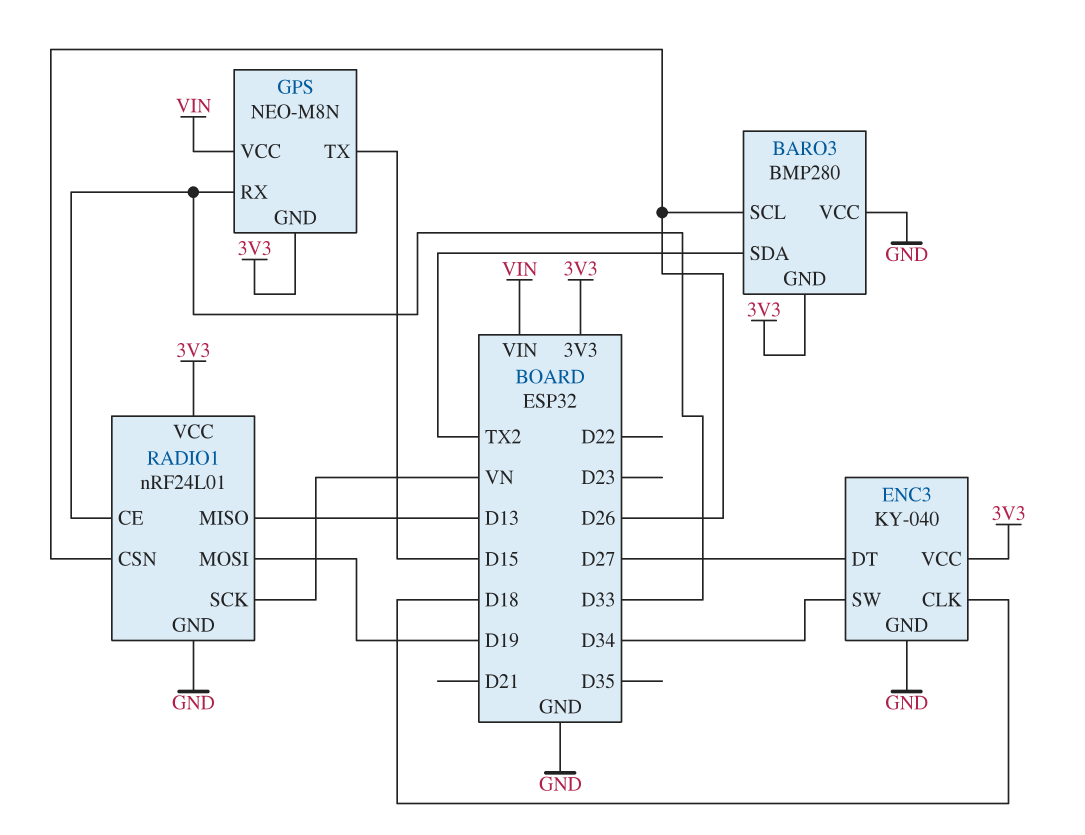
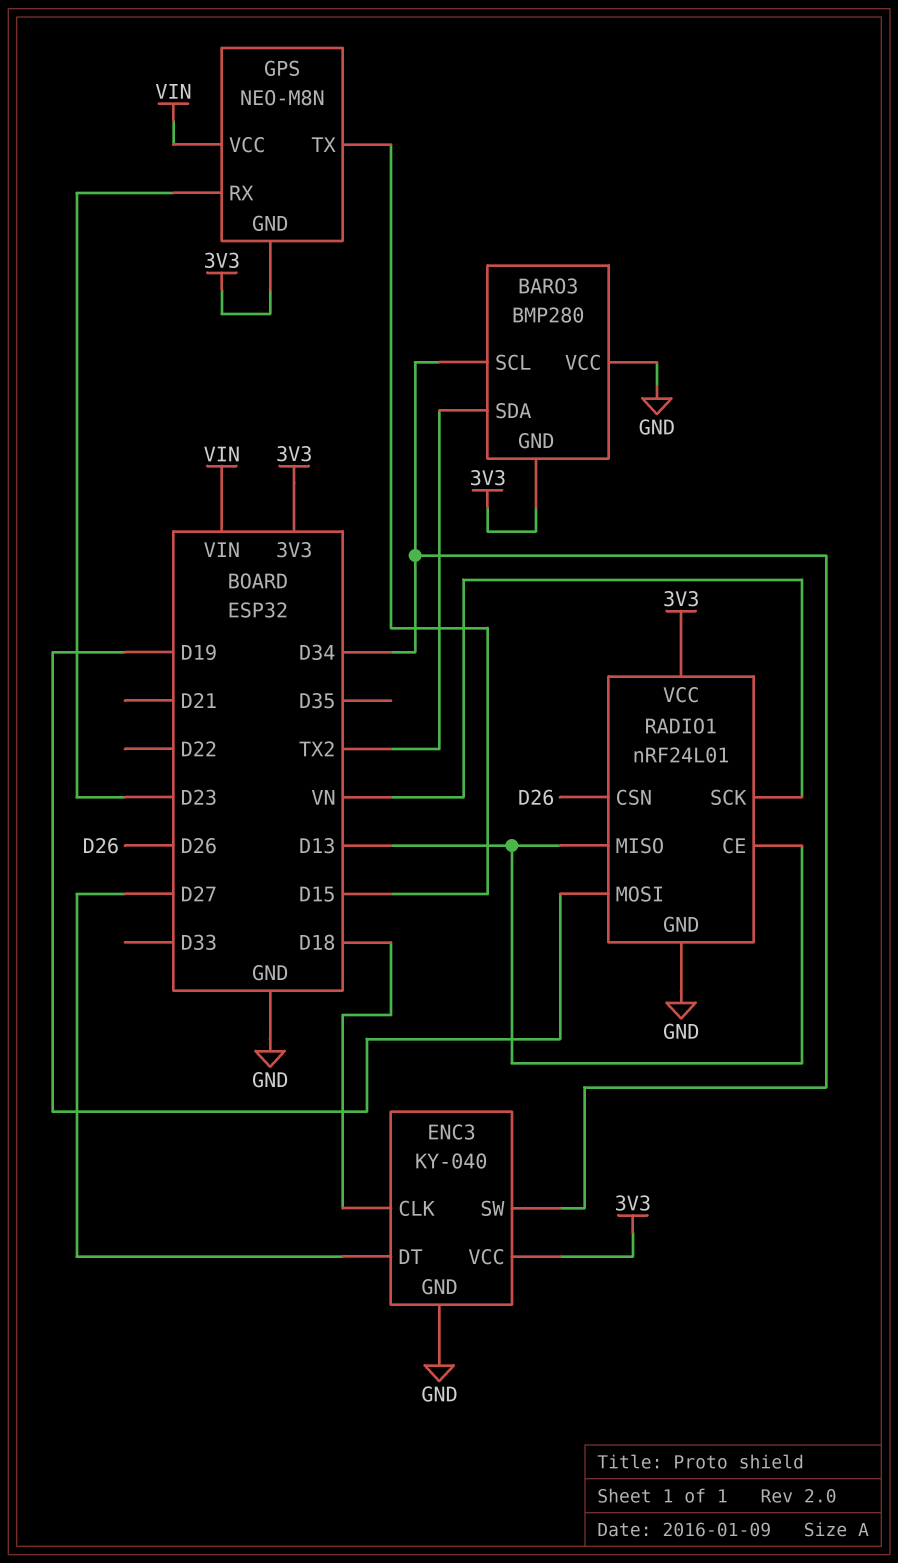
BARO3 pin SCL: D26 -> D34
GPS pin RX: D33 -> D23
RADIO1 pin CE: D33 -> D13

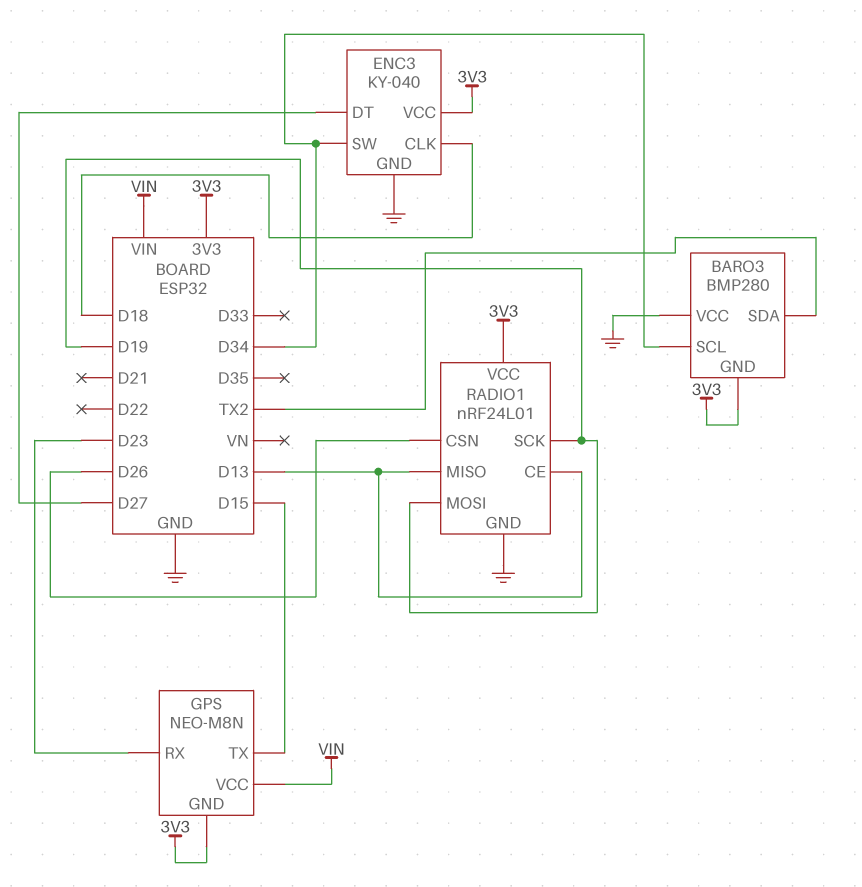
RADIO1 pin SCK: VN -> D19

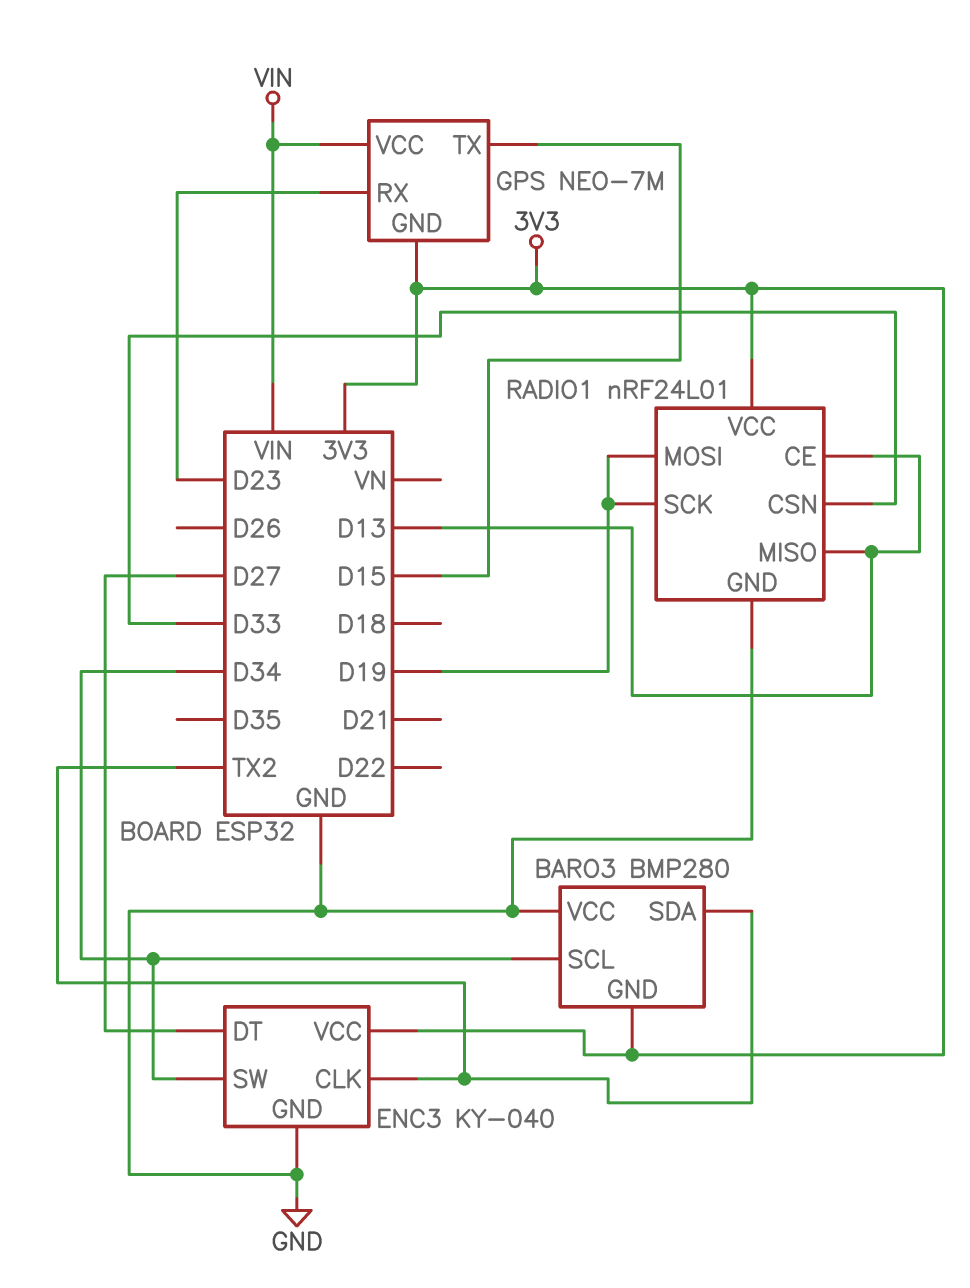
ENC3 pin CLK: D18 -> TX2
GPS: NEO-M8N -> NEO-7M
RADIO1 pin CSN: D26 -> D33

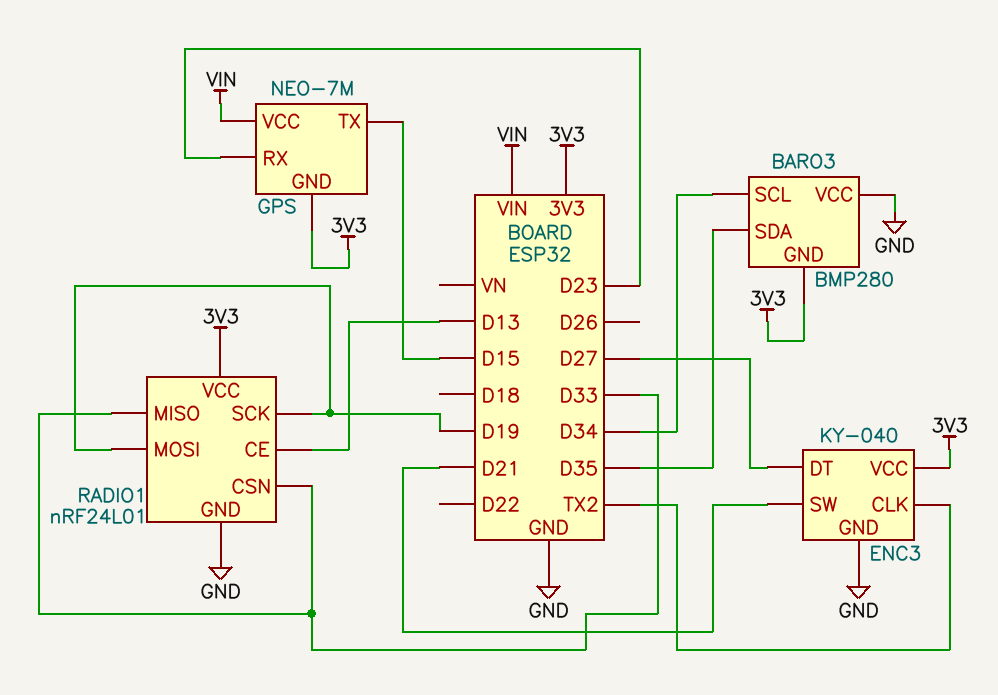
BARO3 pin SDA: TX2 -> D35
ENC3 pin SW: D34 -> D21
RADIO1 pin MISO: D13 -> D33

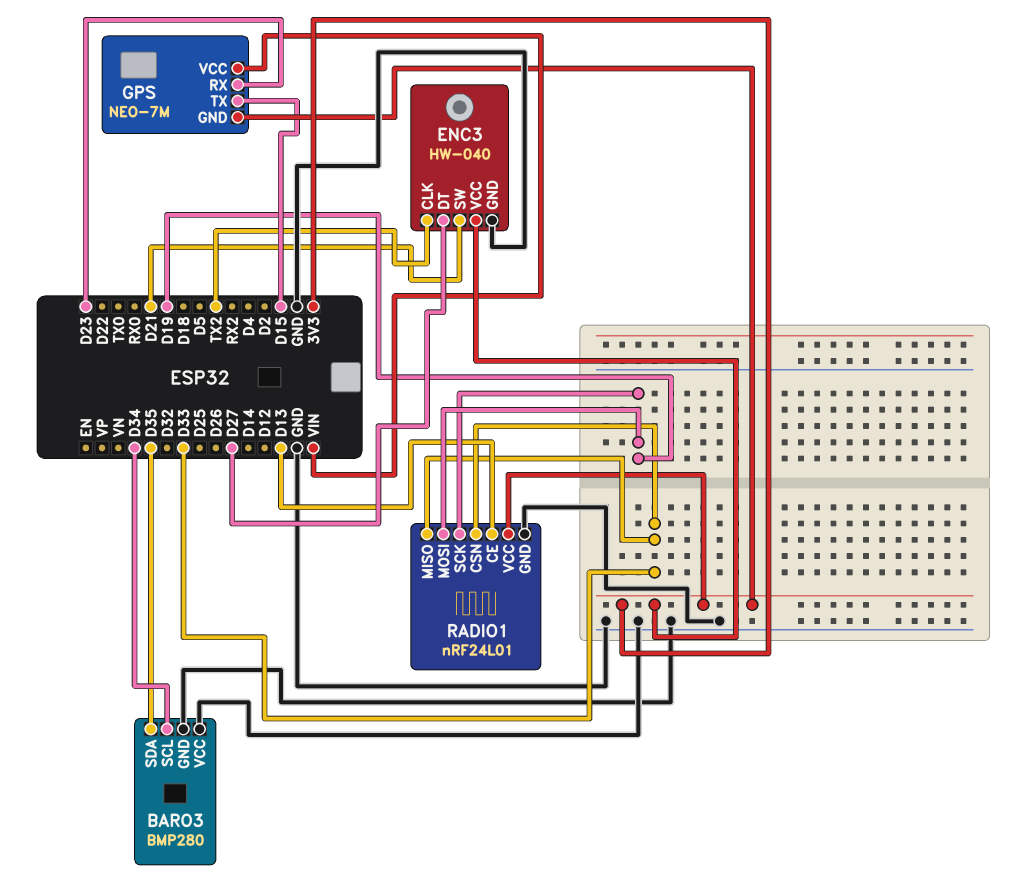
BARO3 pin GND: 3V3 -> GND
ENC3: KY-040 -> HW-040

